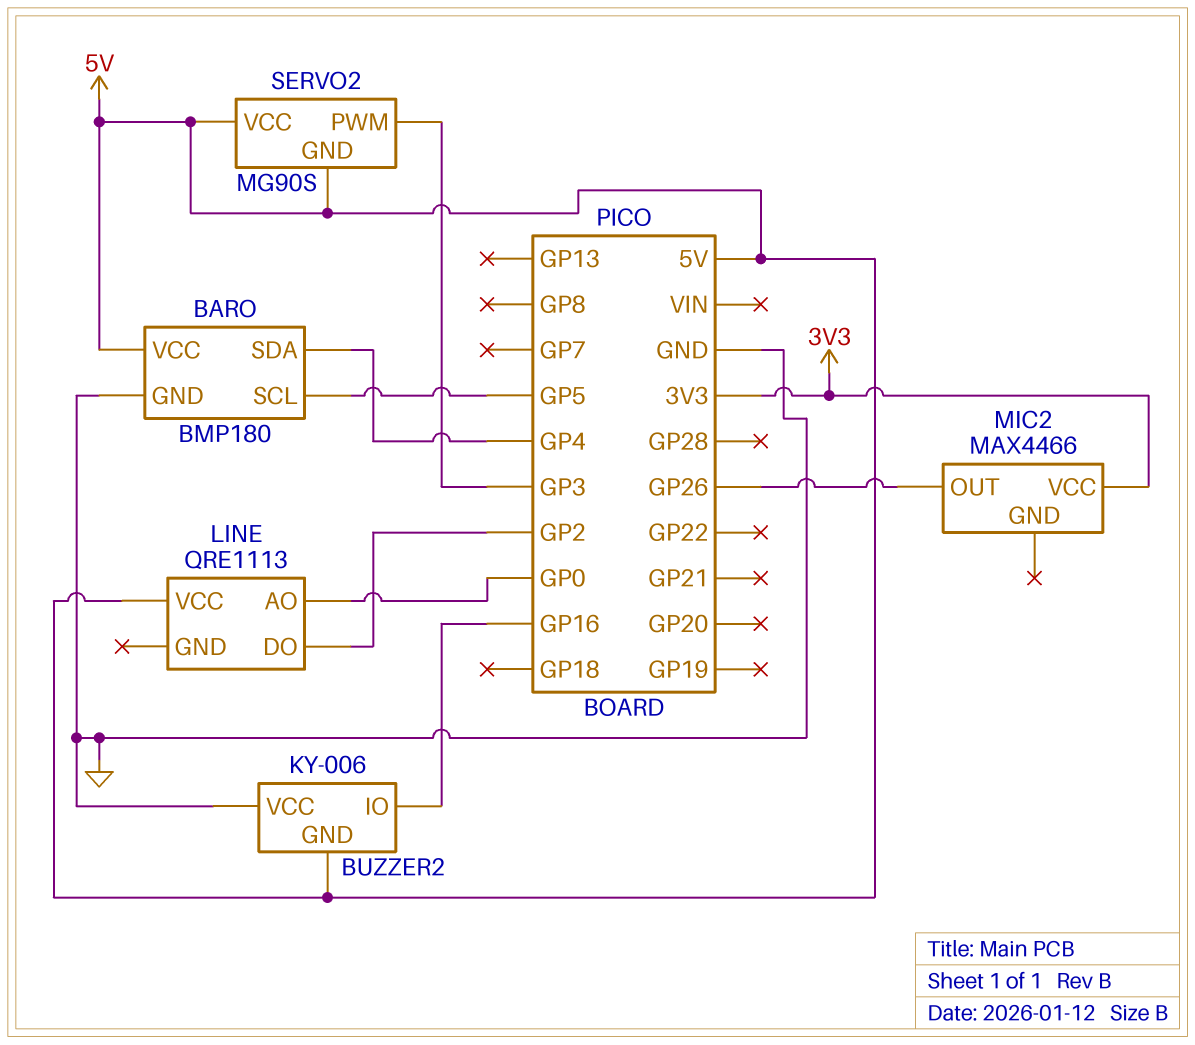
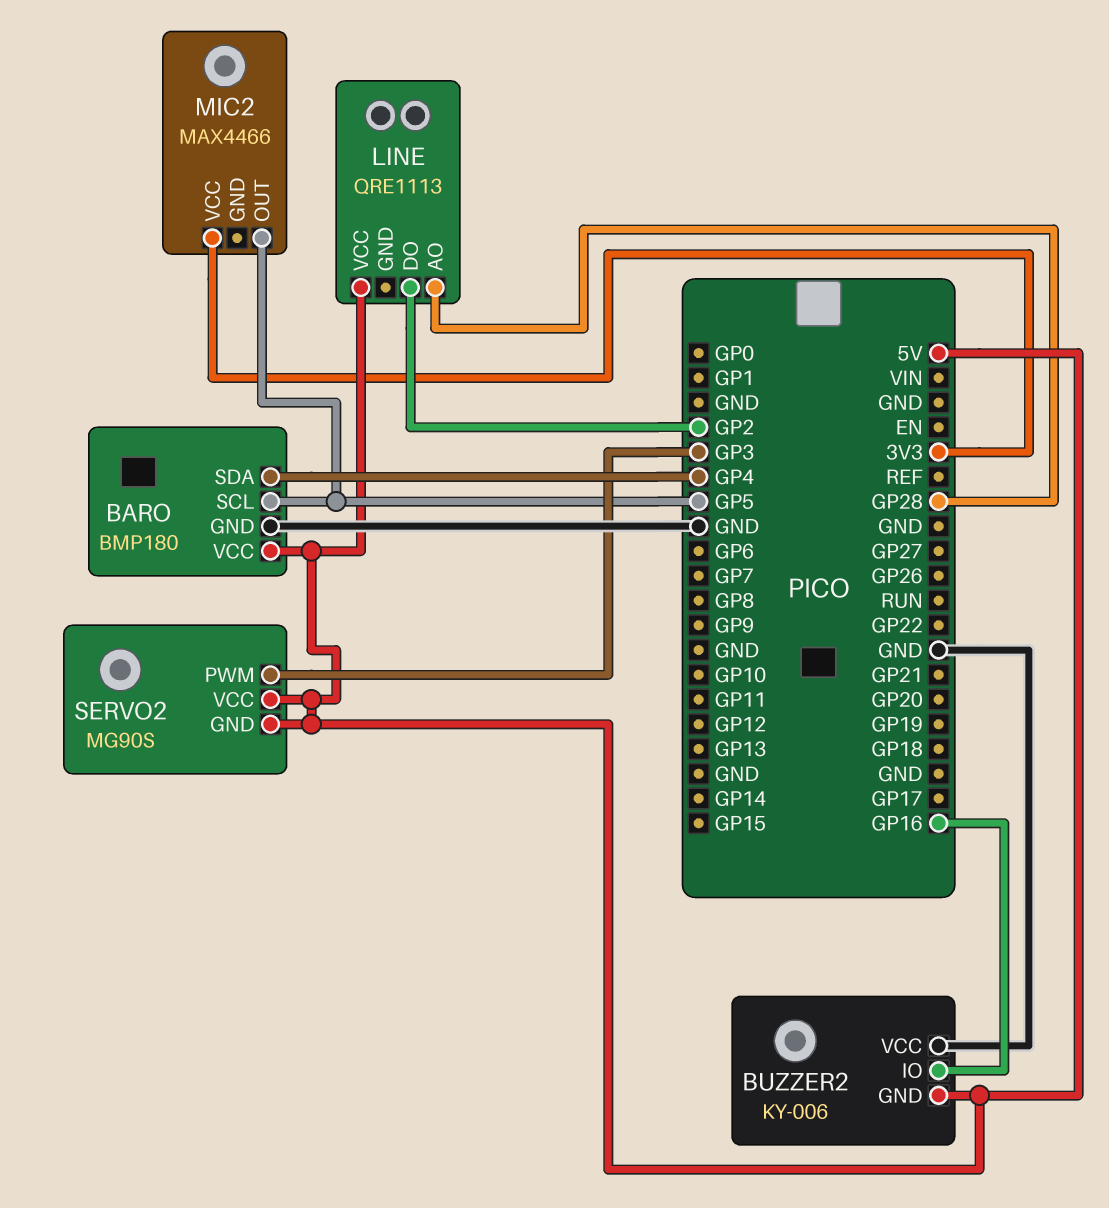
LINE pin AO: GP0 -> GP28
MIC2 pin OUT: GP26 -> GP5

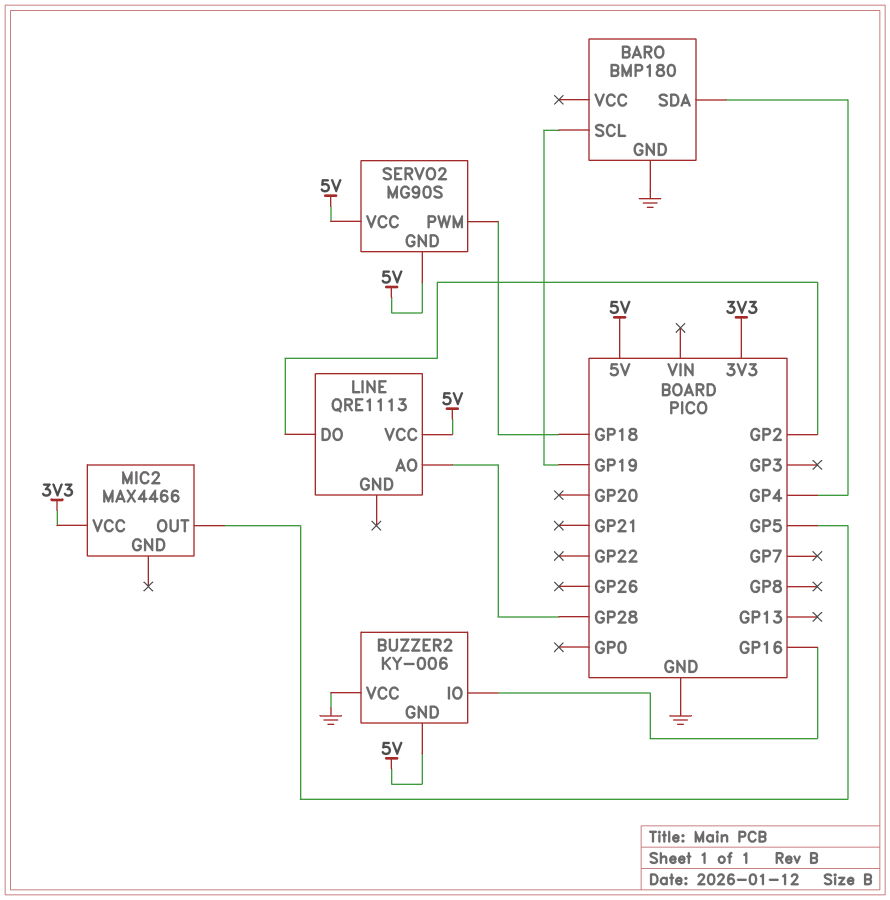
BARO pin SCL: GP5 -> GP19
BARO pin VCC: 5V -> none
SERVO2 pin PWM: GP3 -> GP18

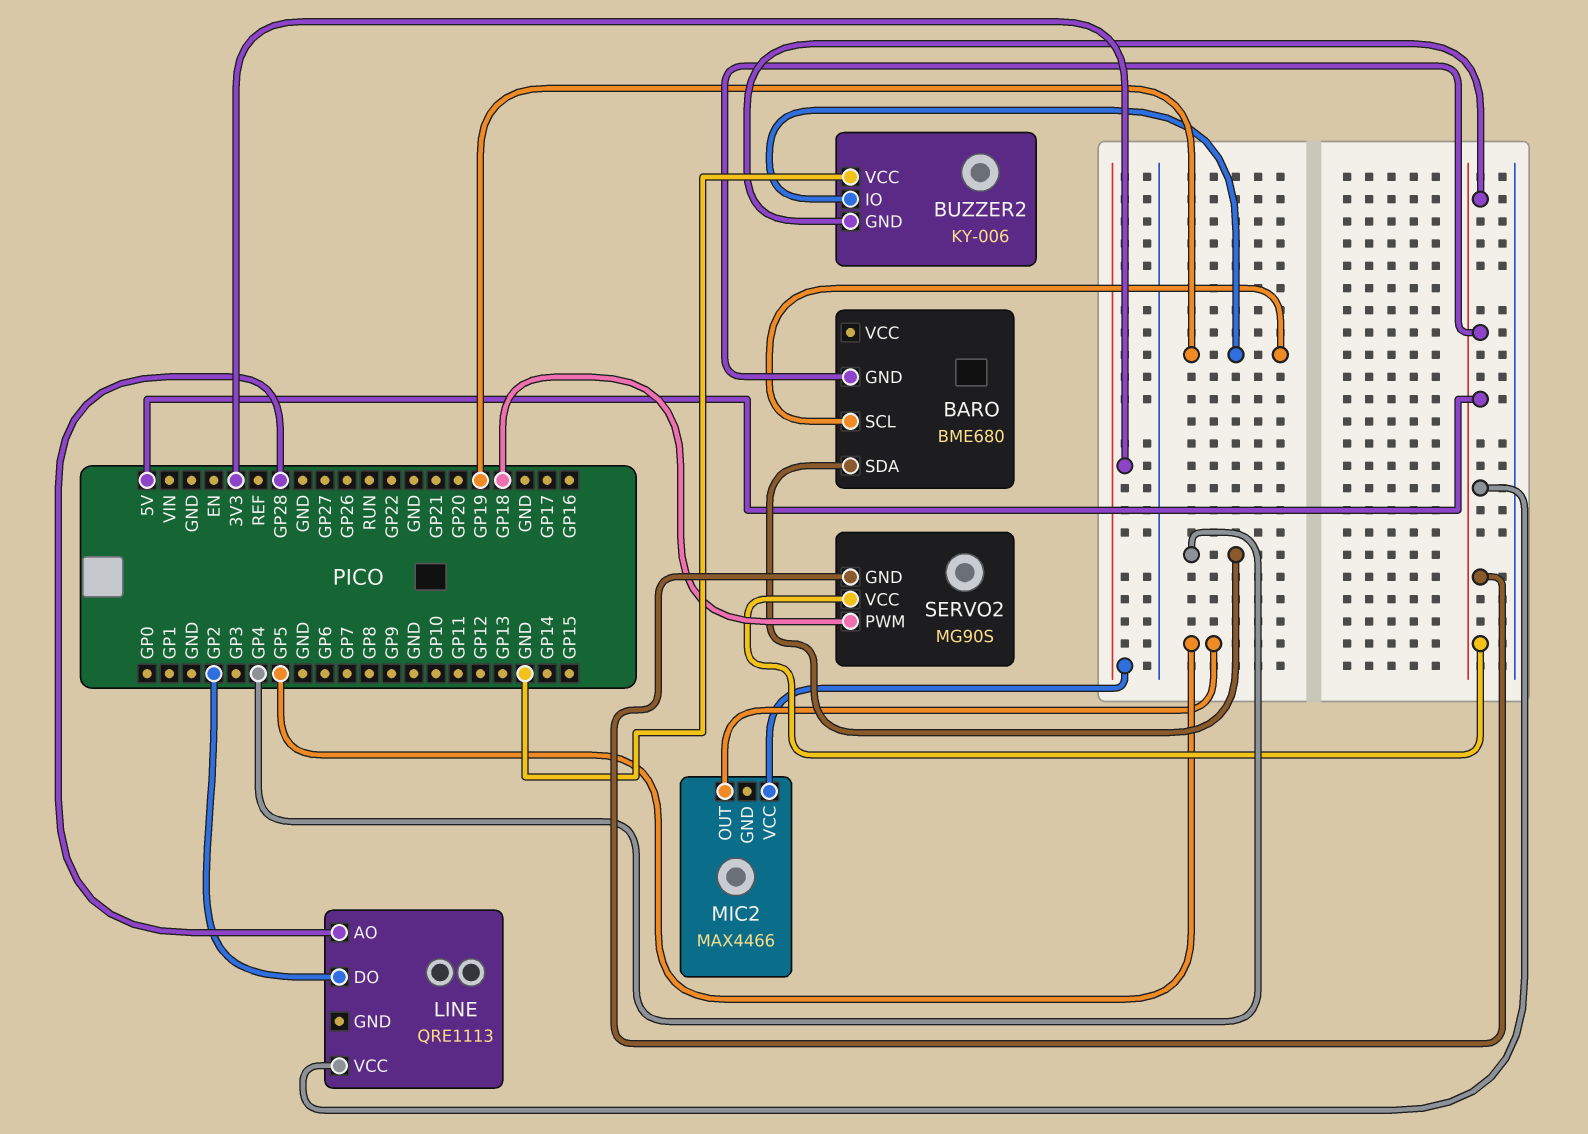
BARO: BMP180 -> BME680
BARO pin GND: GND -> 5V
BUZZER2 pin IO: GP16 -> GP19

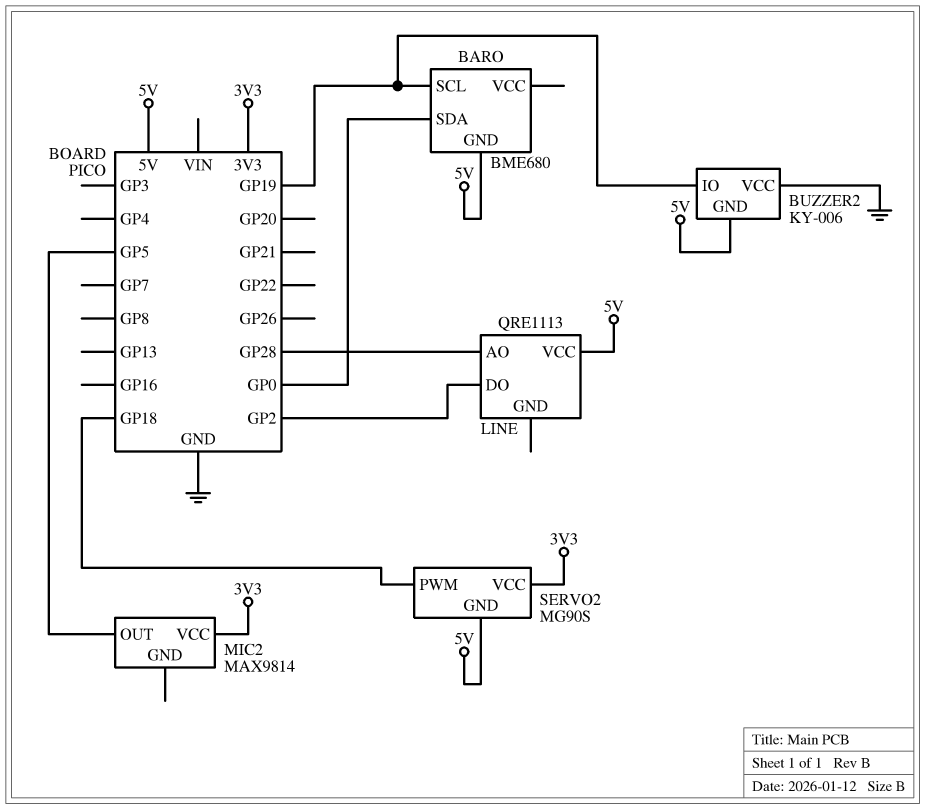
BARO pin SDA: GP4 -> GP0
MIC2: MAX4466 -> MAX9814
SERVO2 pin VCC: 5V -> 3V3

